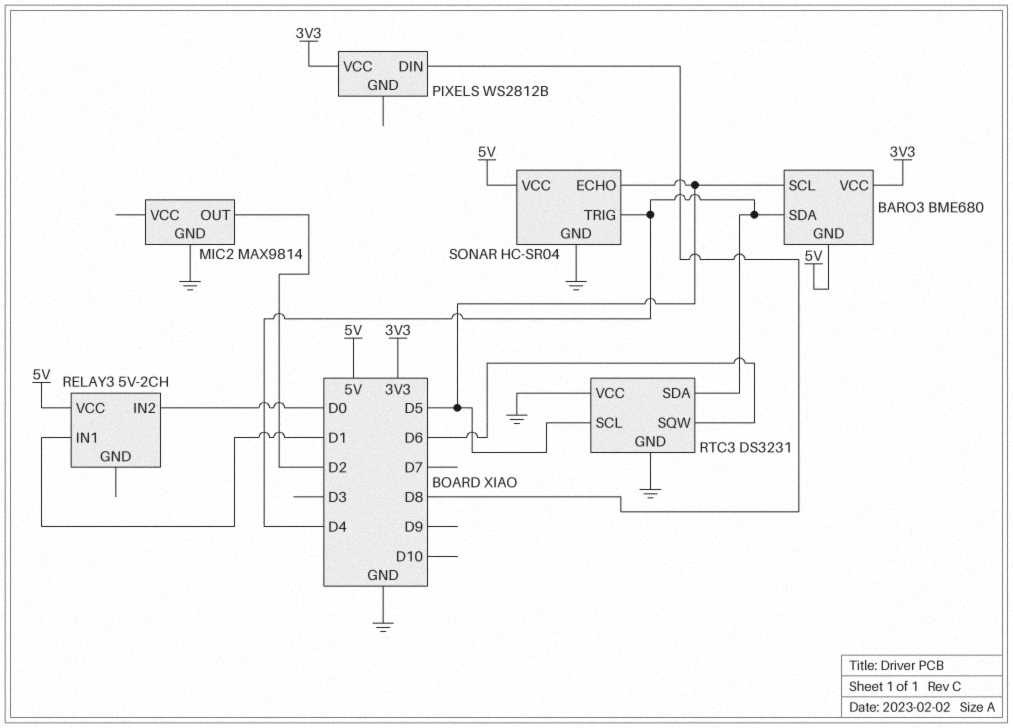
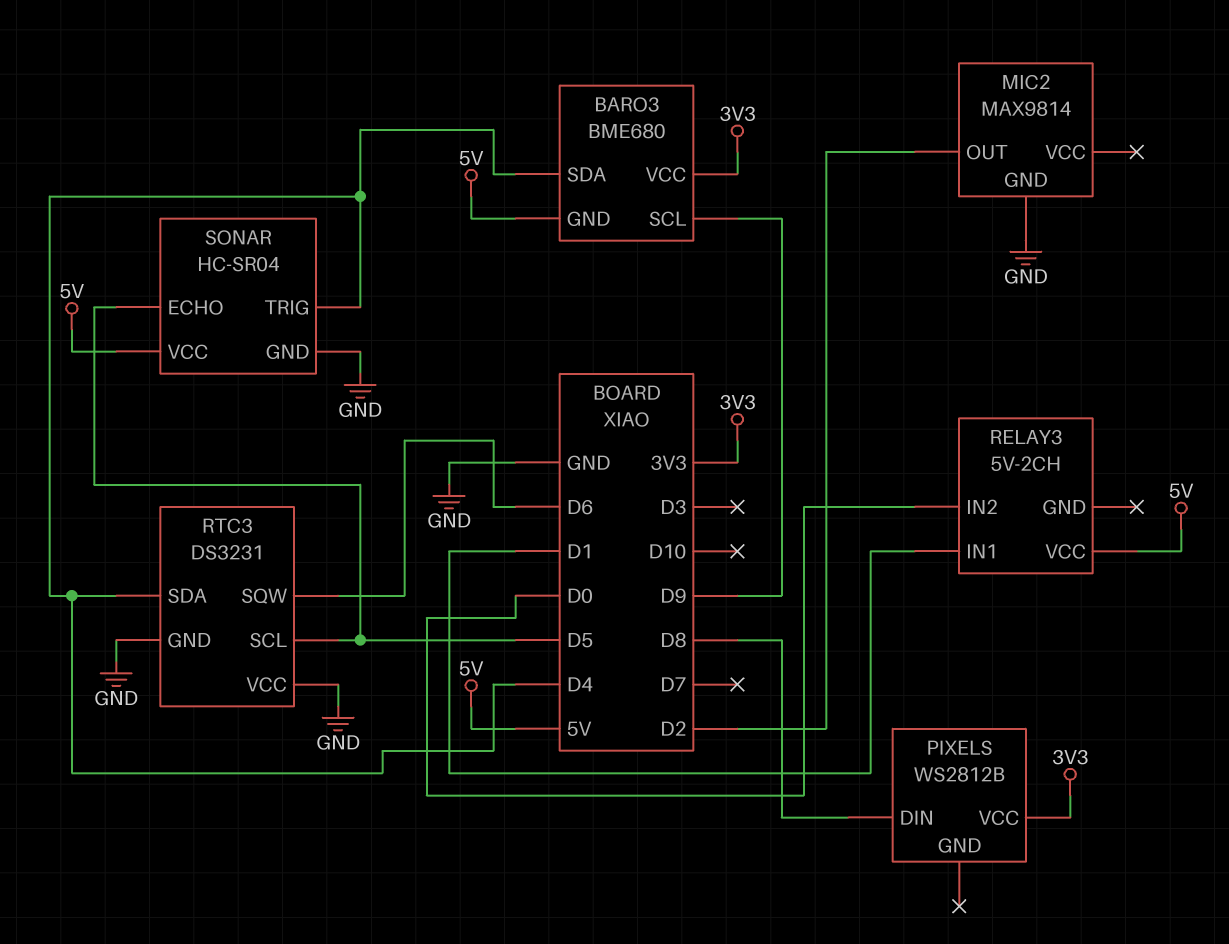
BARO3 pin SCL: D5 -> D9

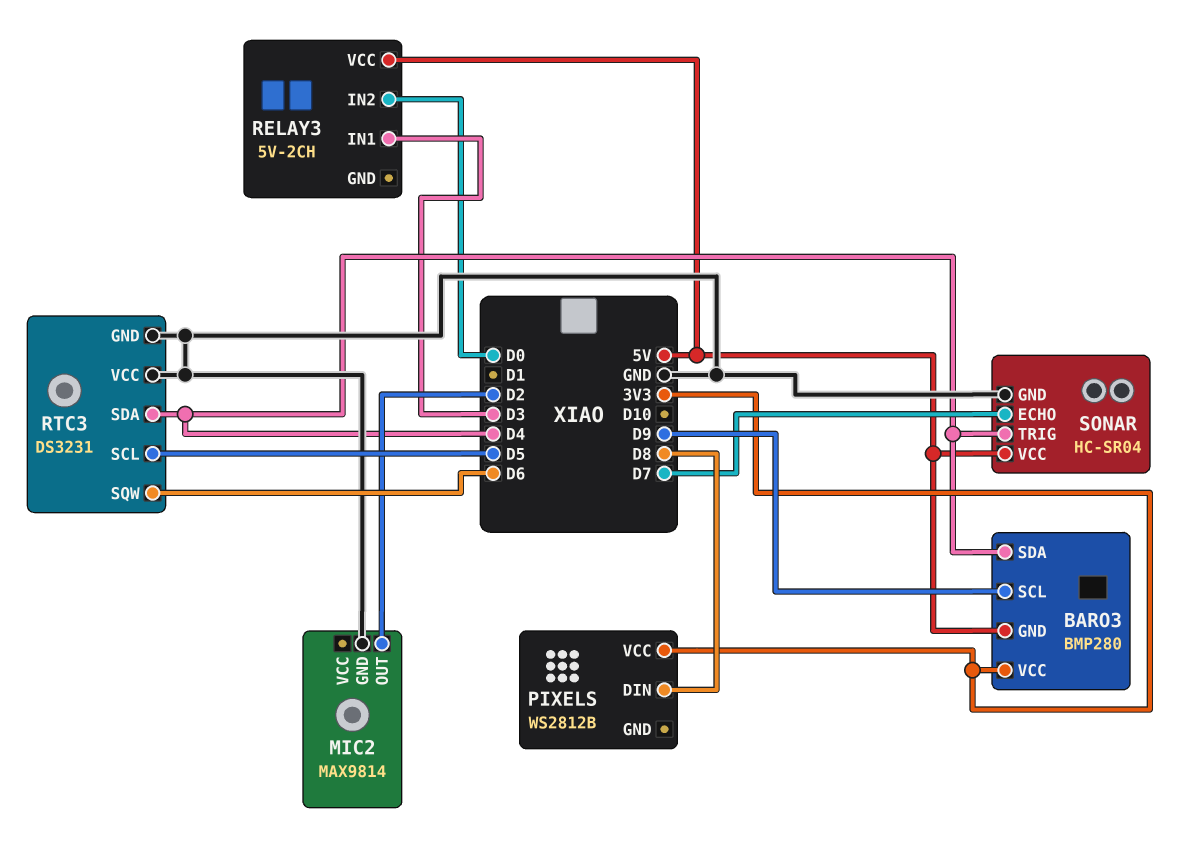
BARO3: BME680 -> BMP280
RELAY3 pin IN1: D1 -> D3
SONAR pin ECHO: D5 -> D7

